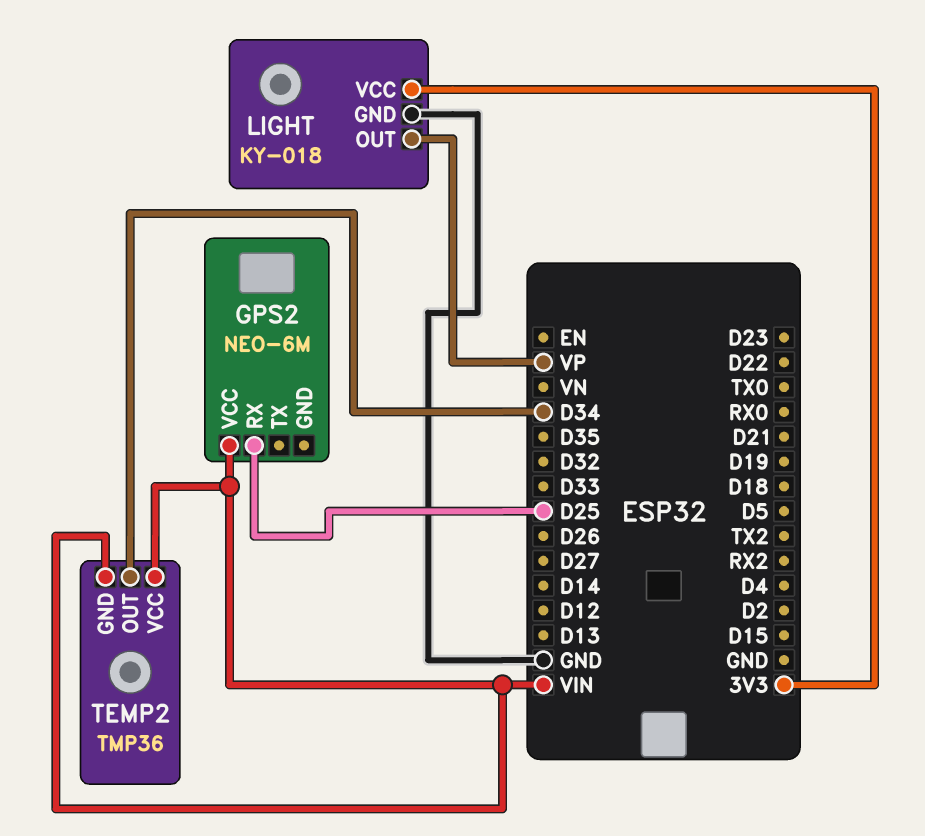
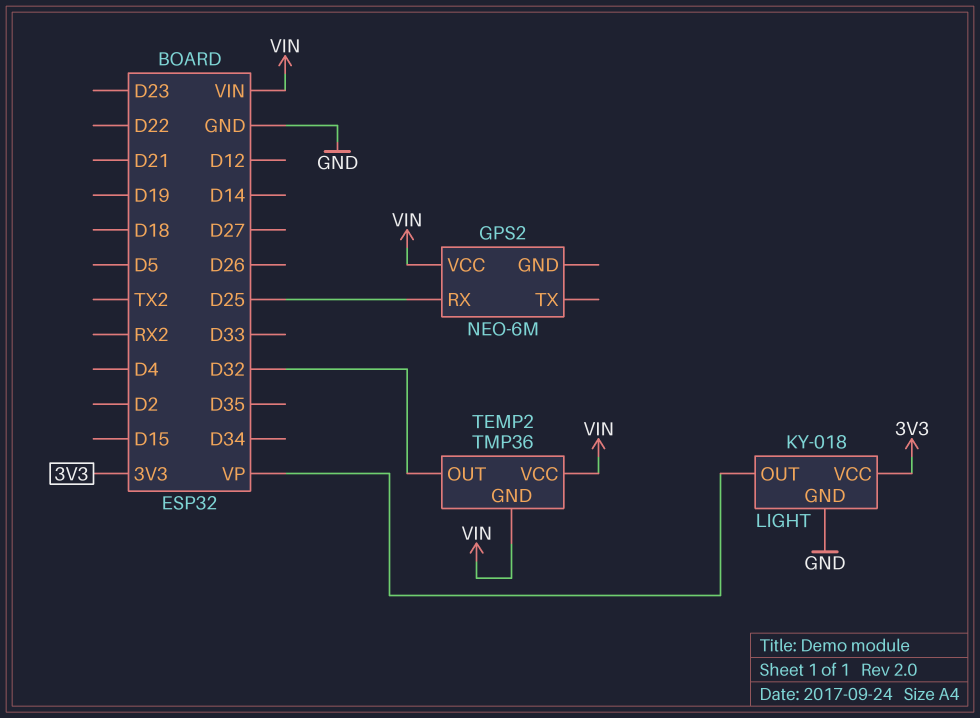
TEMP2 pin OUT: D34 -> D32

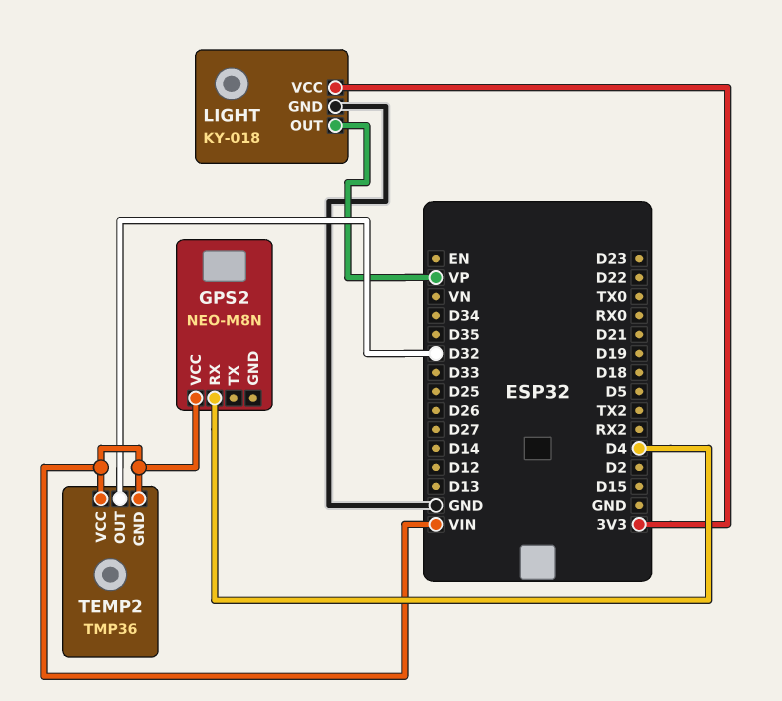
GPS2: NEO-6M -> NEO-M8N
GPS2 pin RX: D25 -> D4

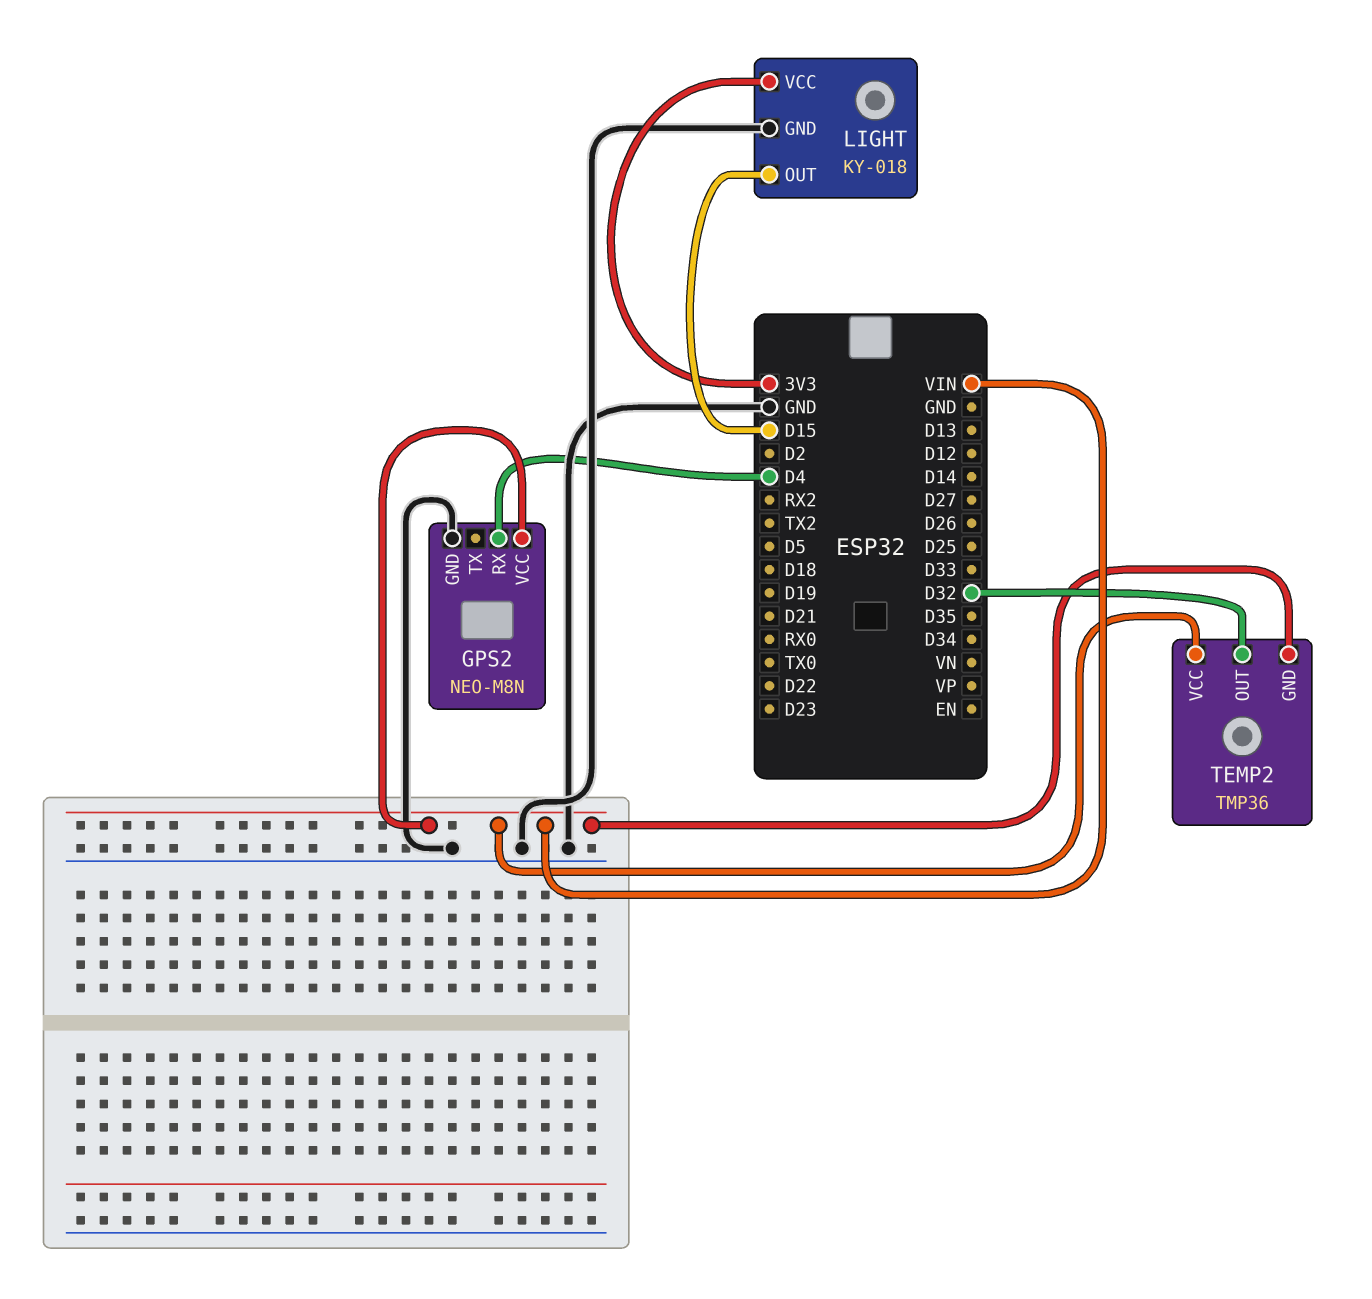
GPS2 pin GND: none -> GND
LIGHT pin OUT: VP -> D15

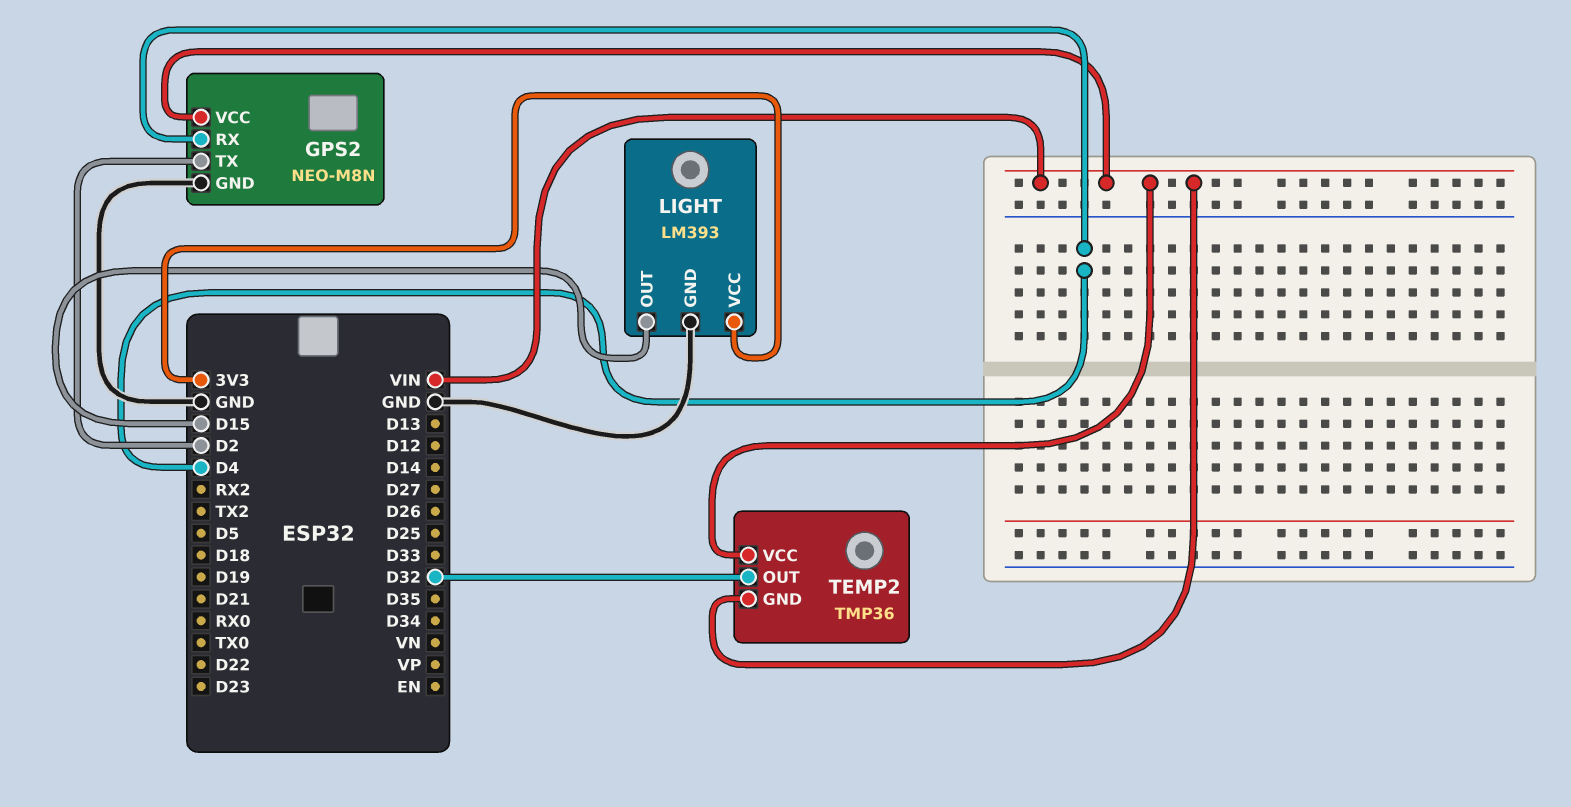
GPS2 pin TX: none -> D2
LIGHT: KY-018 -> LM393

